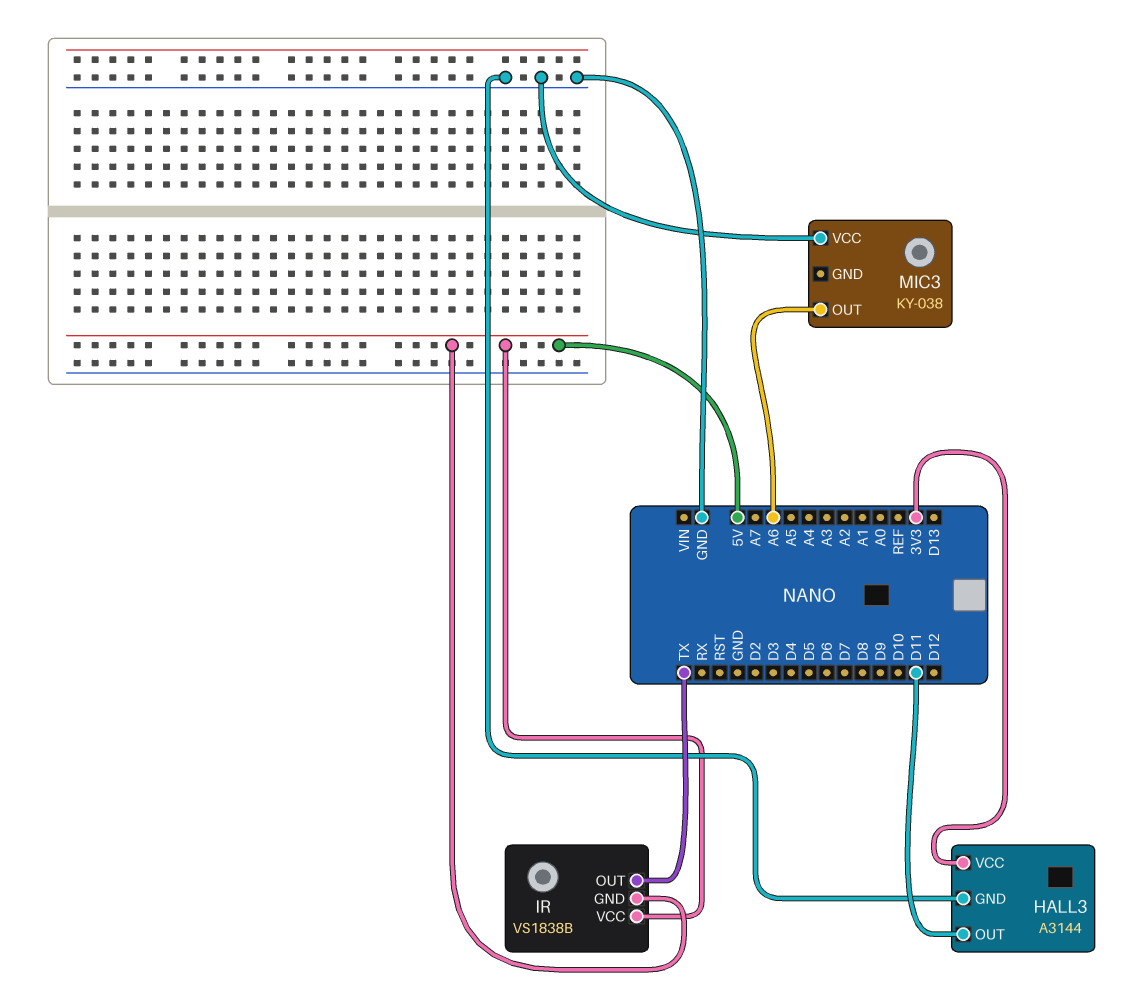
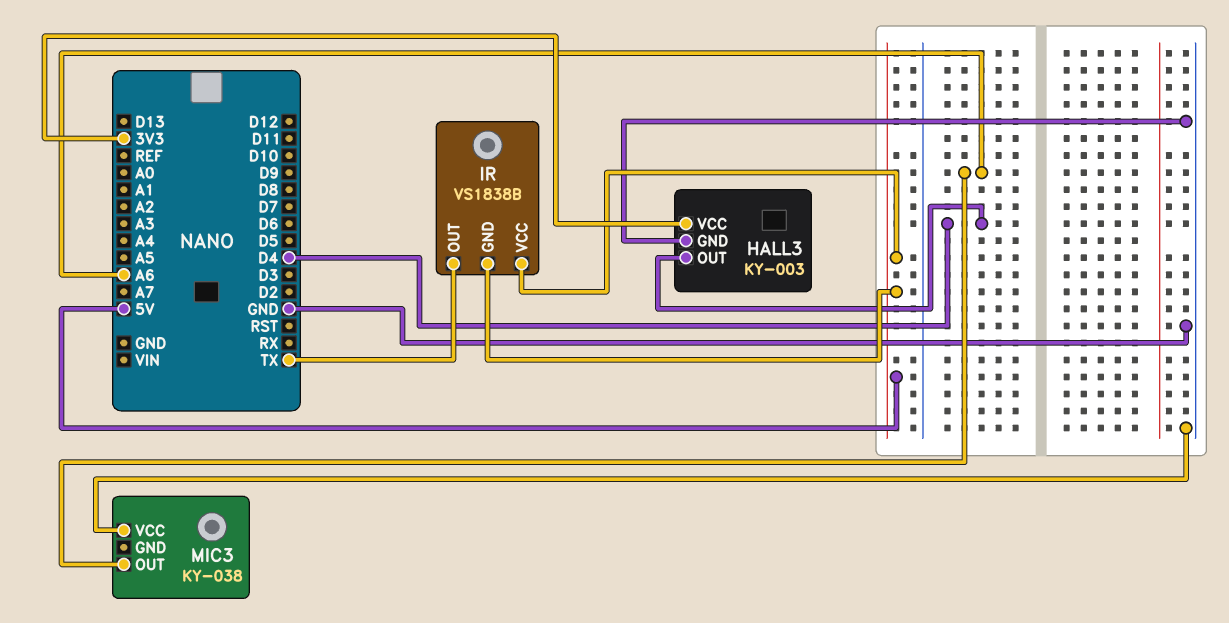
HALL3: A3144 -> KY-003
HALL3 pin OUT: D11 -> D4

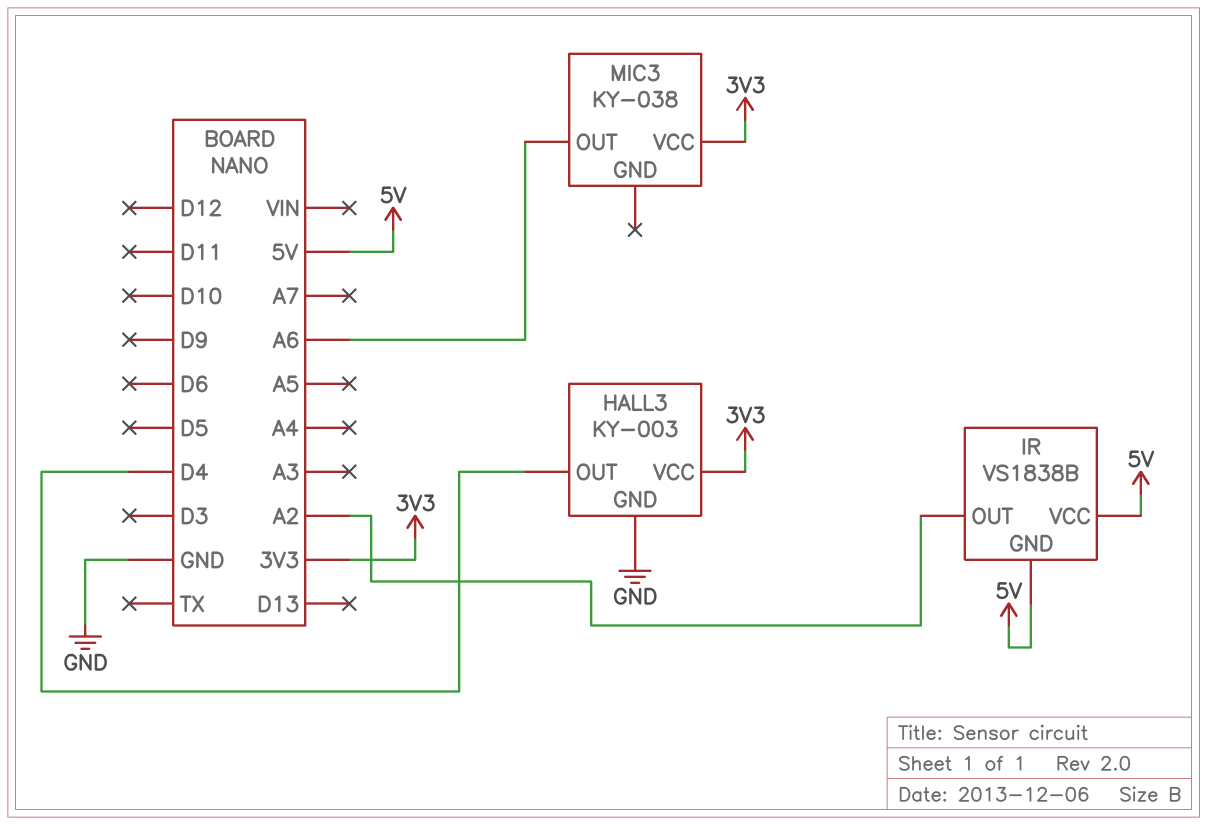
IR pin OUT: TX -> A2
MIC3 pin VCC: GND -> 3V3

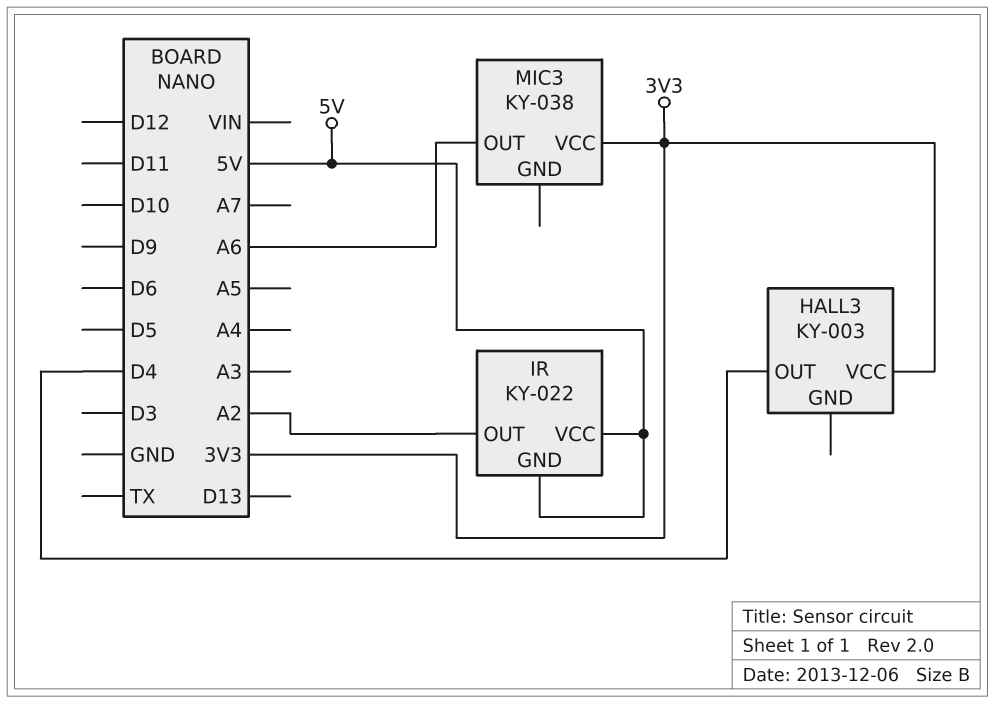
HALL3 pin GND: GND -> none
IR: VS1838B -> KY-022

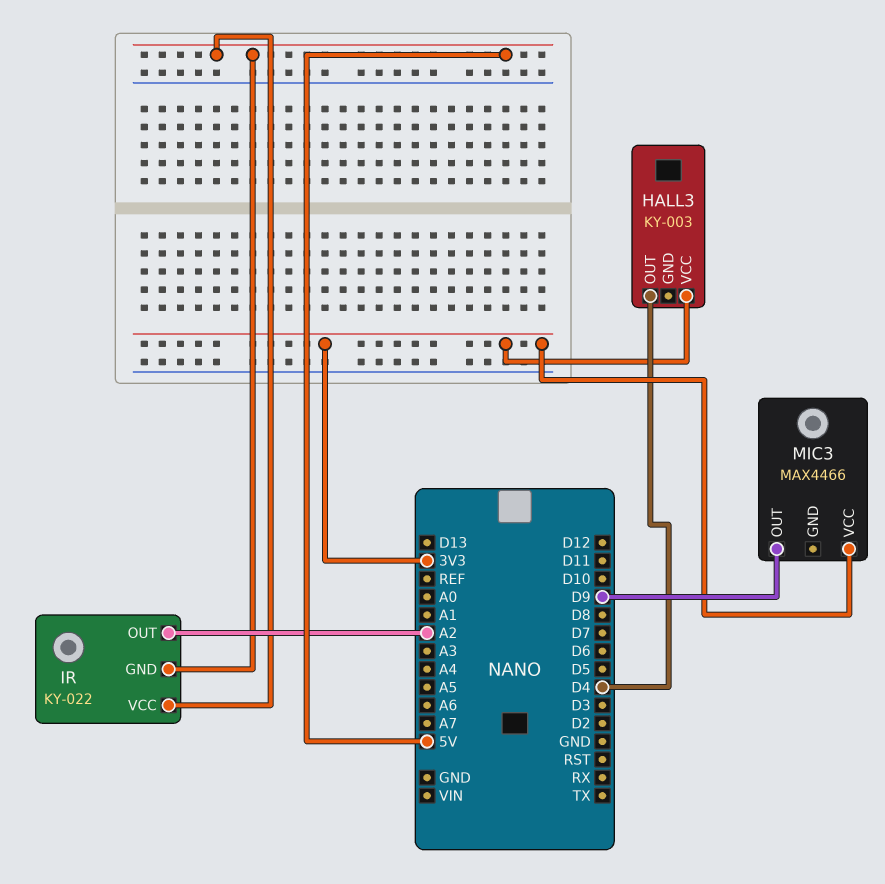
MIC3: KY-038 -> MAX4466
MIC3 pin OUT: A6 -> D9

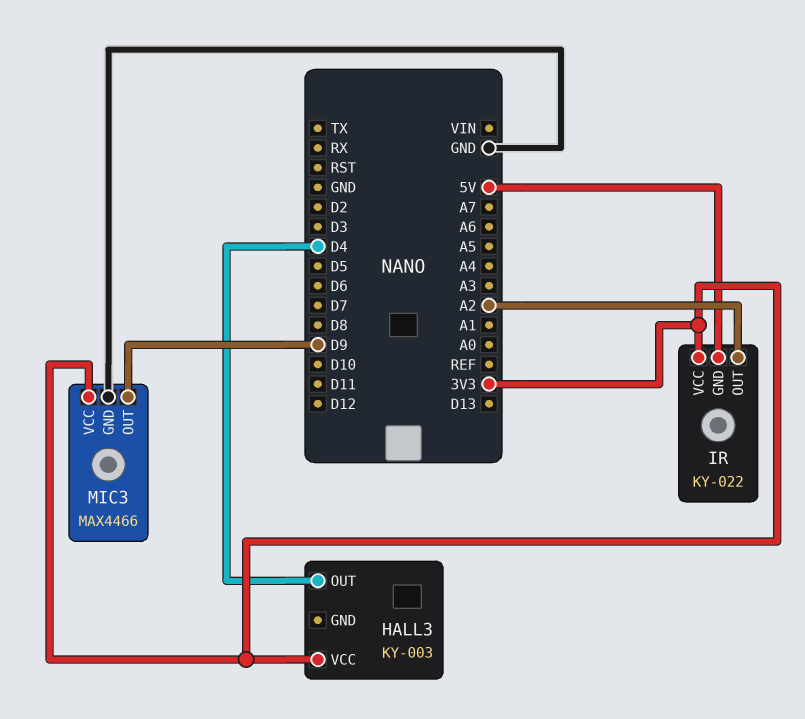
IR pin VCC: 5V -> 3V3
MIC3 pin GND: none -> GND

